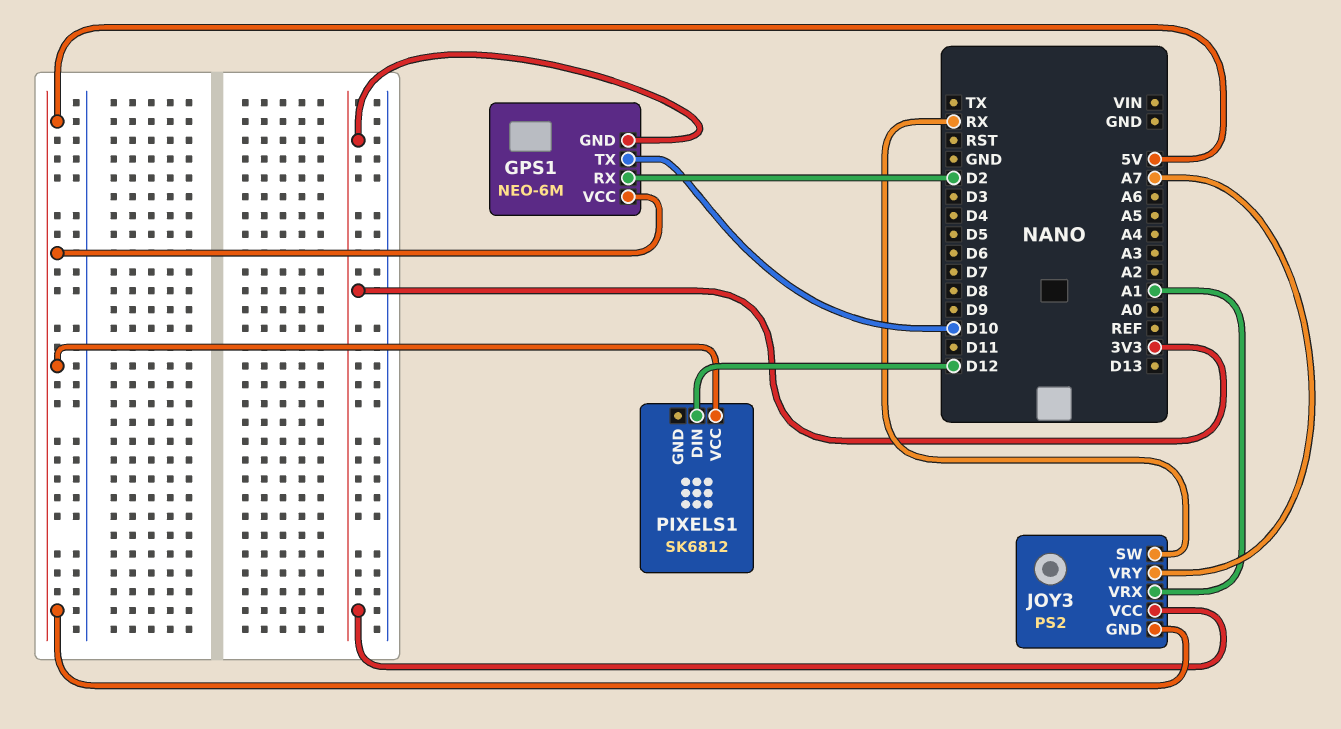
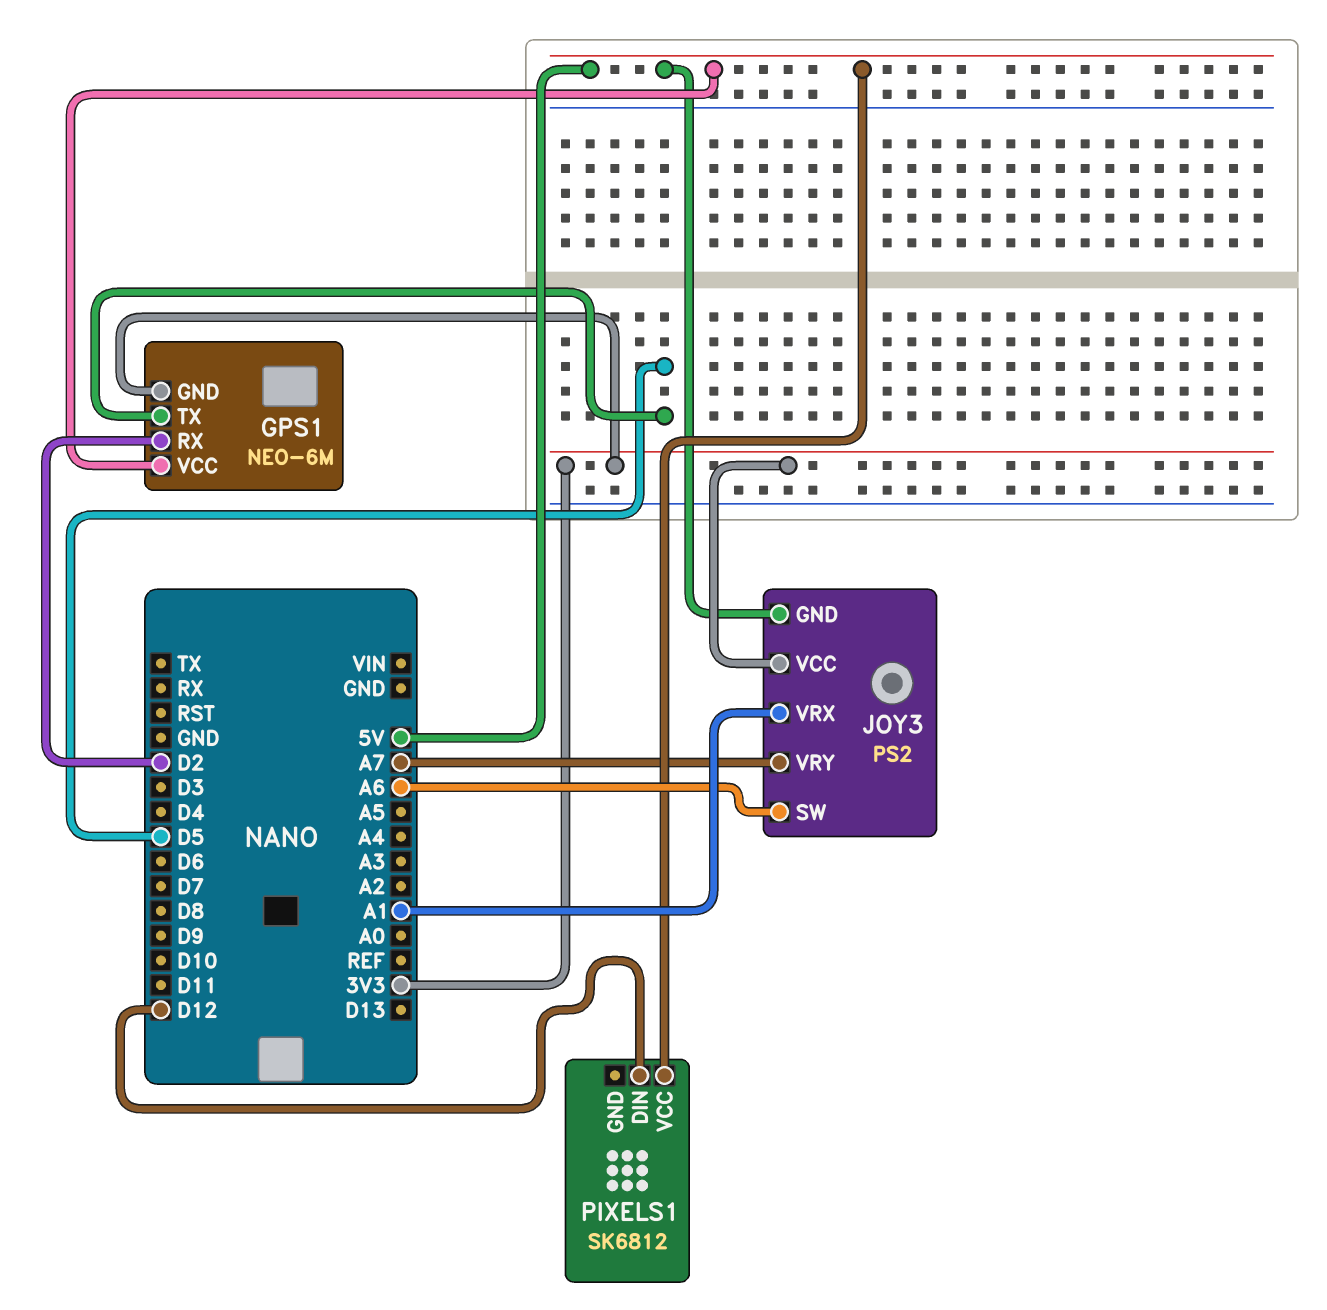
GPS1 pin TX: D10 -> D5
JOY3 pin SW: RX -> A6

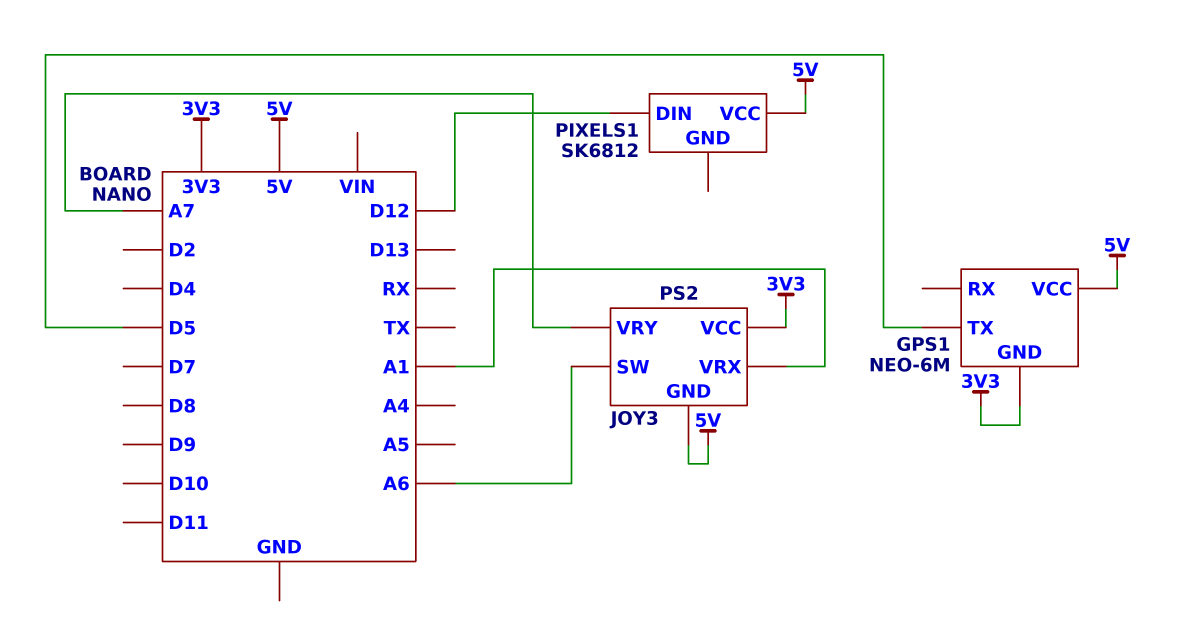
GPS1 pin RX: D2 -> none

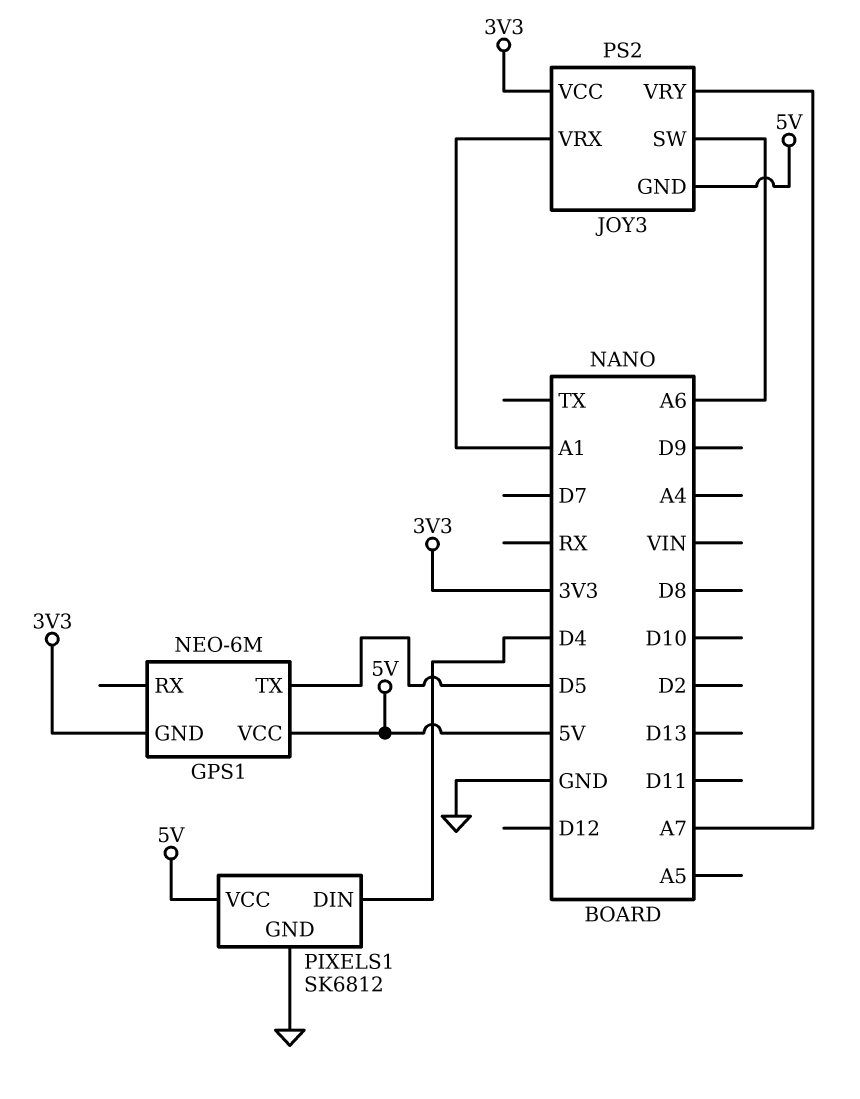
PIXELS1 pin DIN: D12 -> D4
PIXELS1 pin GND: none -> GND

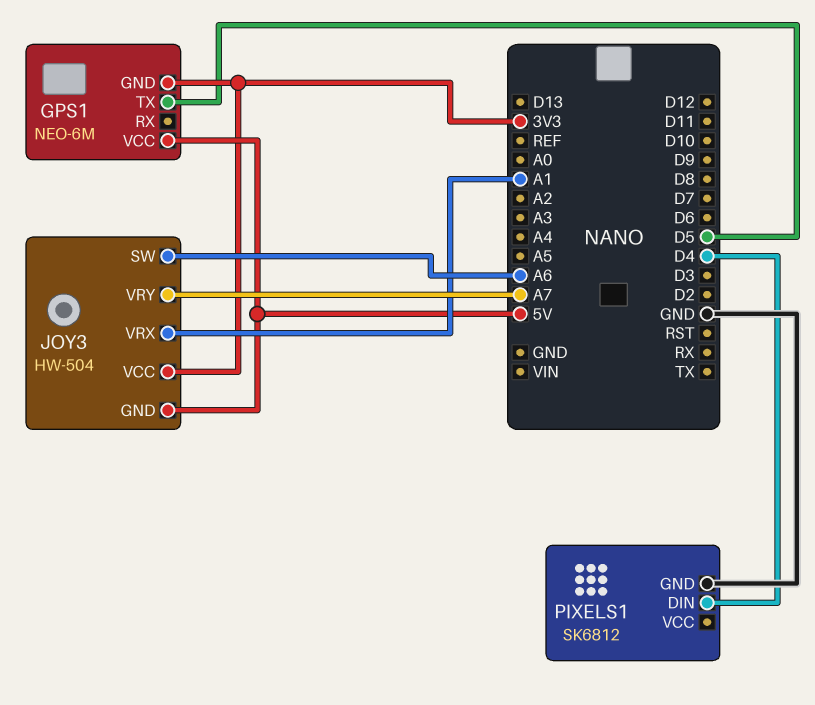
JOY3: PS2 -> HW-504
PIXELS1 pin VCC: 5V -> none

